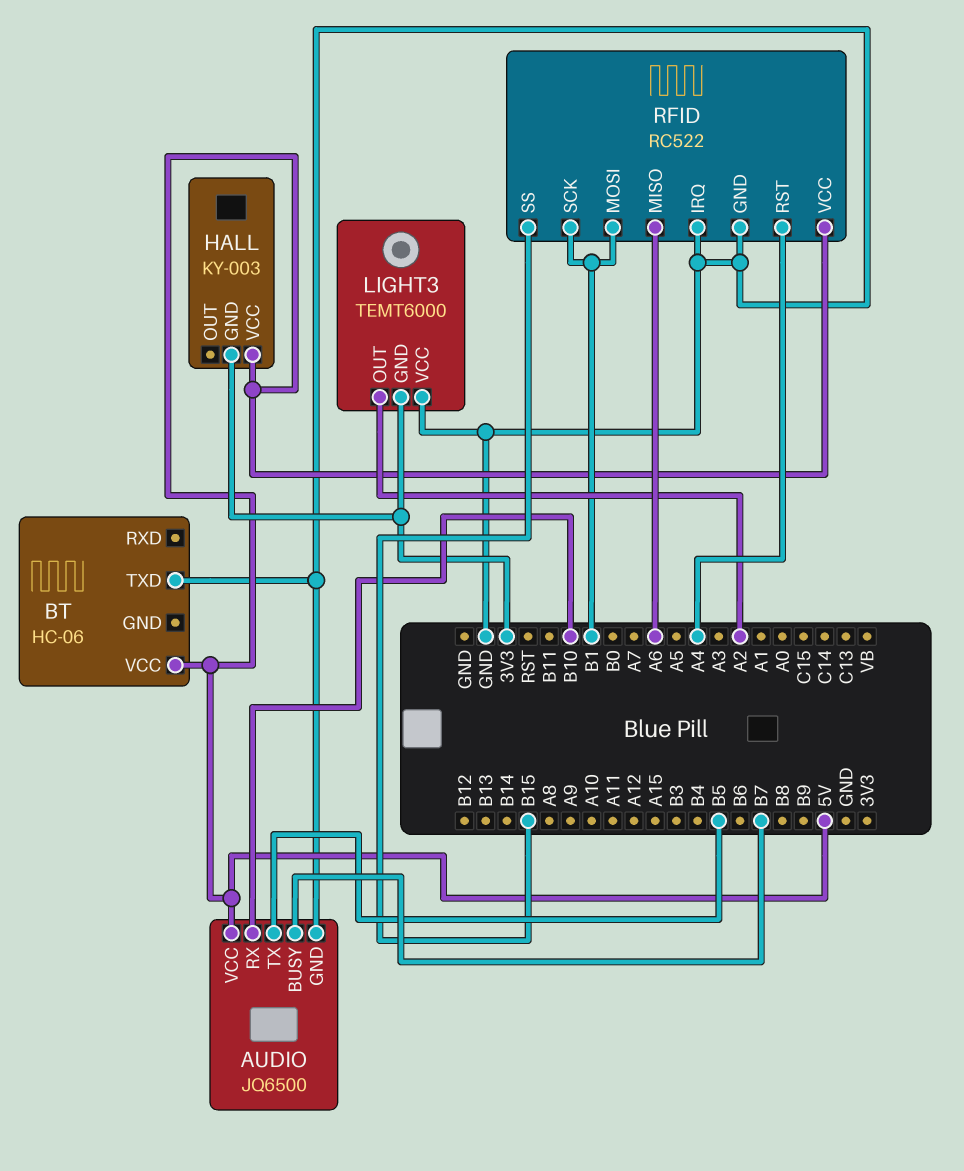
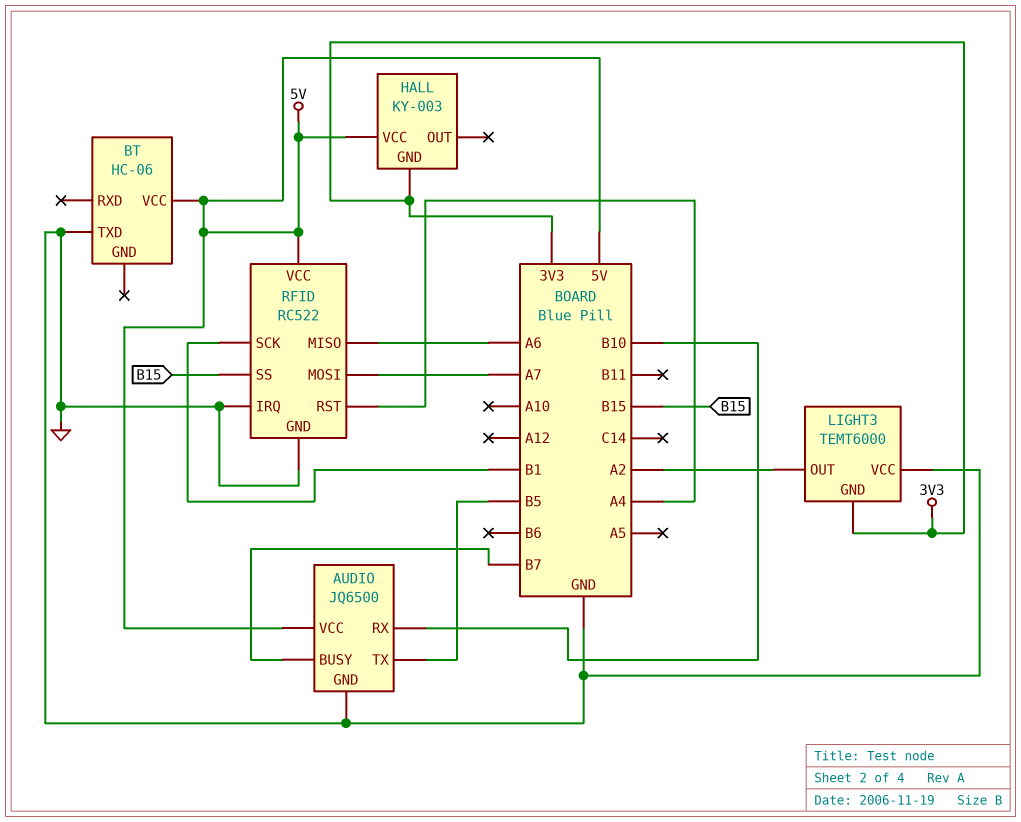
RFID pin MOSI: B1 -> A7

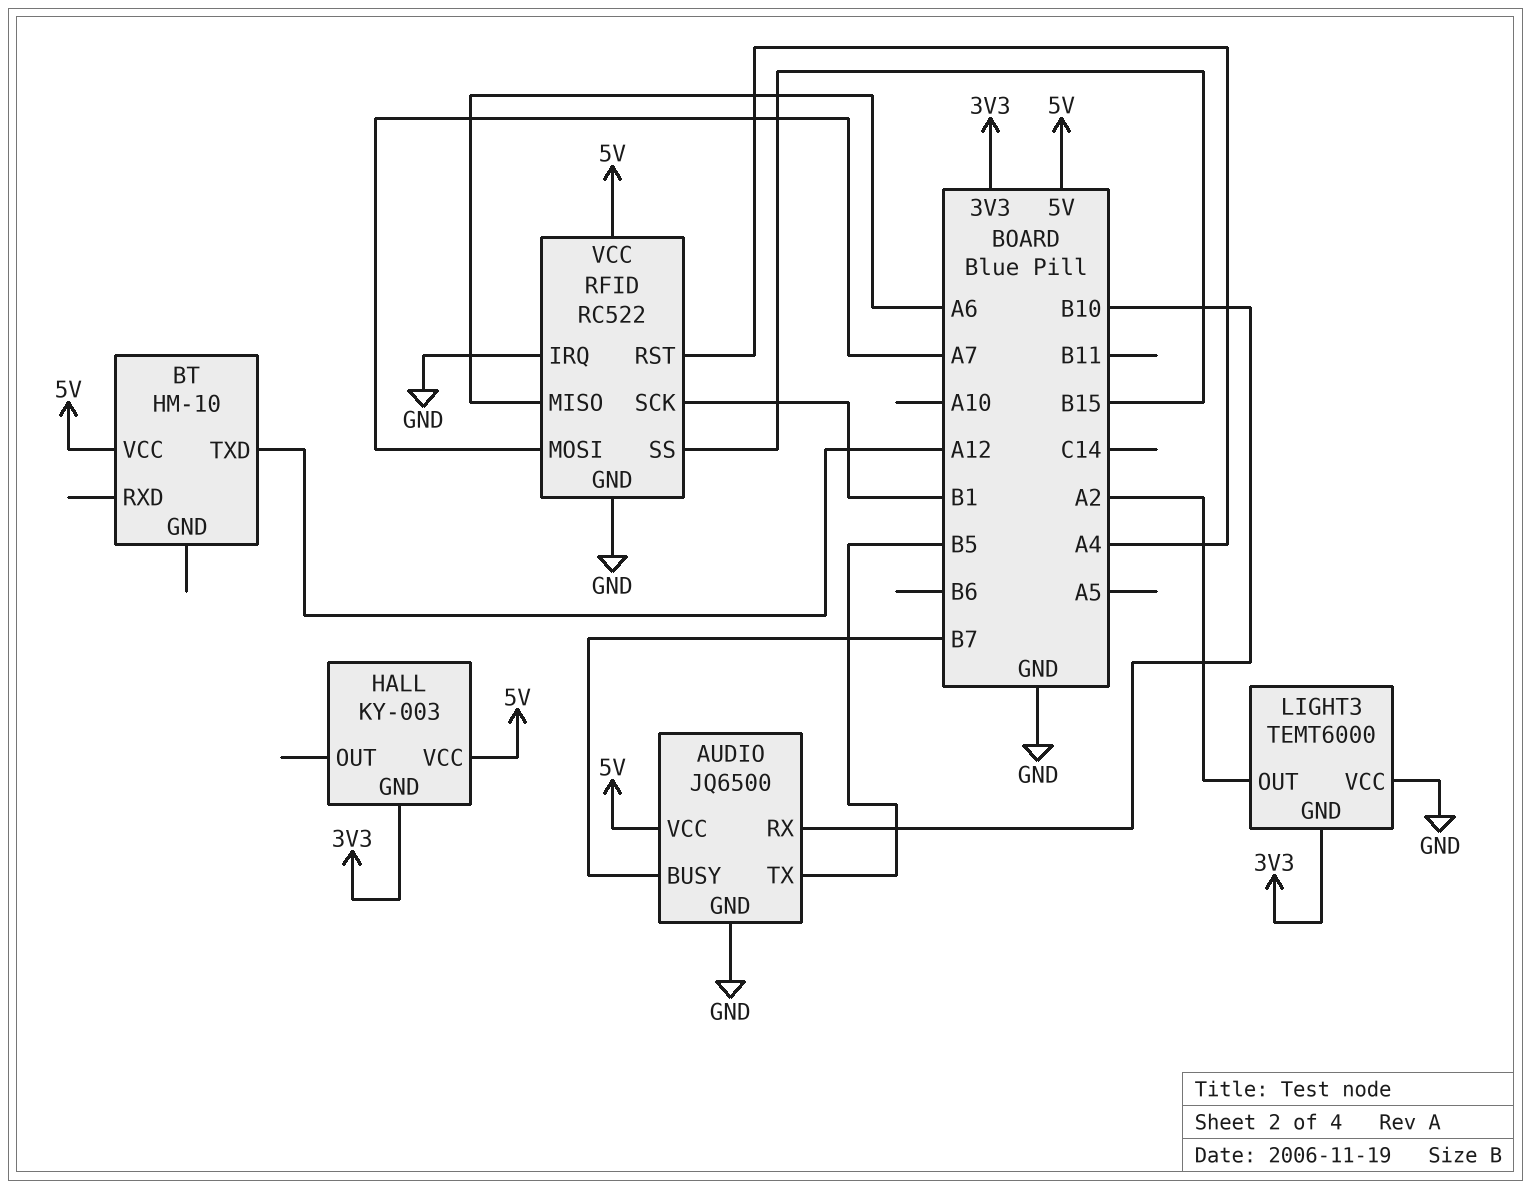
BT: HC-06 -> HM-10
BT pin TXD: GND -> A12

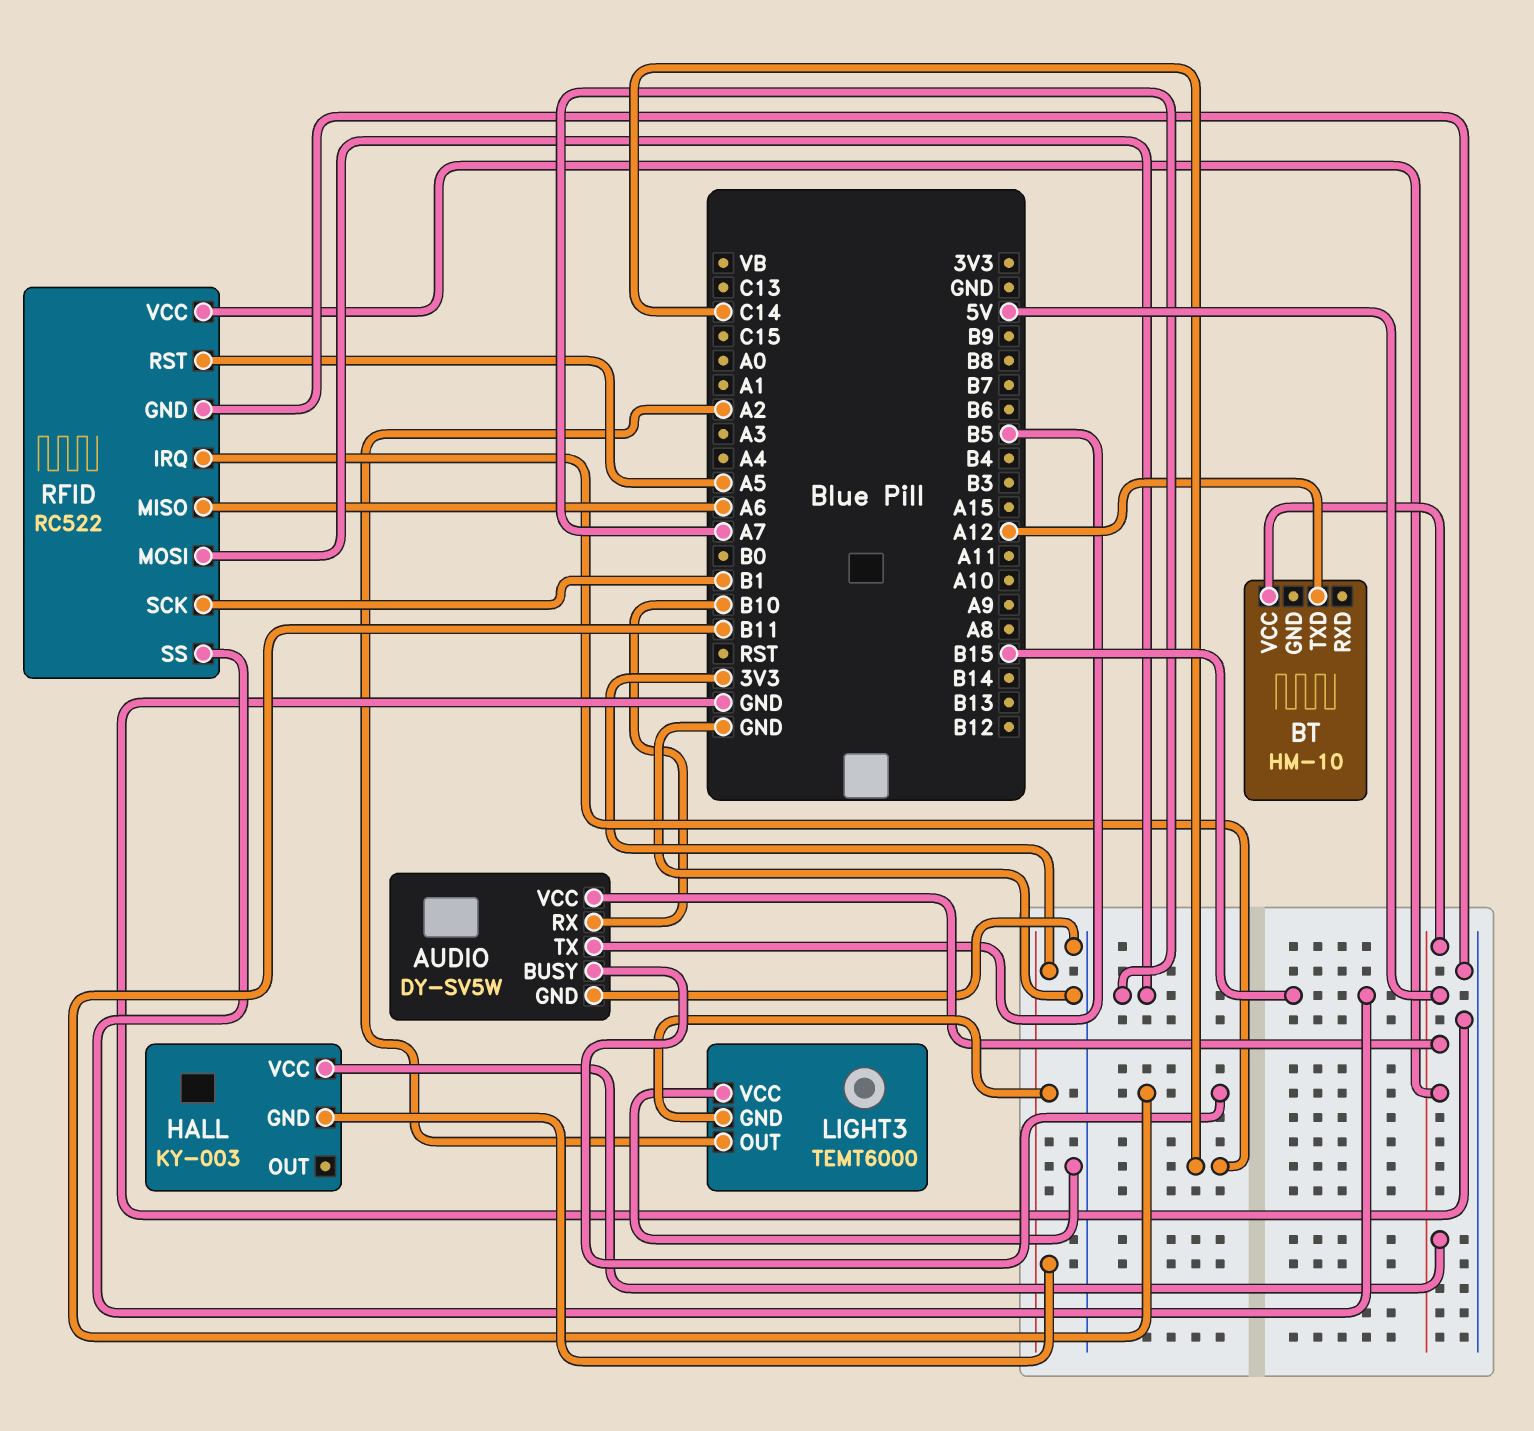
AUDIO: JQ6500 -> DY-SV5W
AUDIO pin BUSY: B7 -> B11
RFID pin IRQ: GND -> C14
RFID pin RST: A4 -> A5

